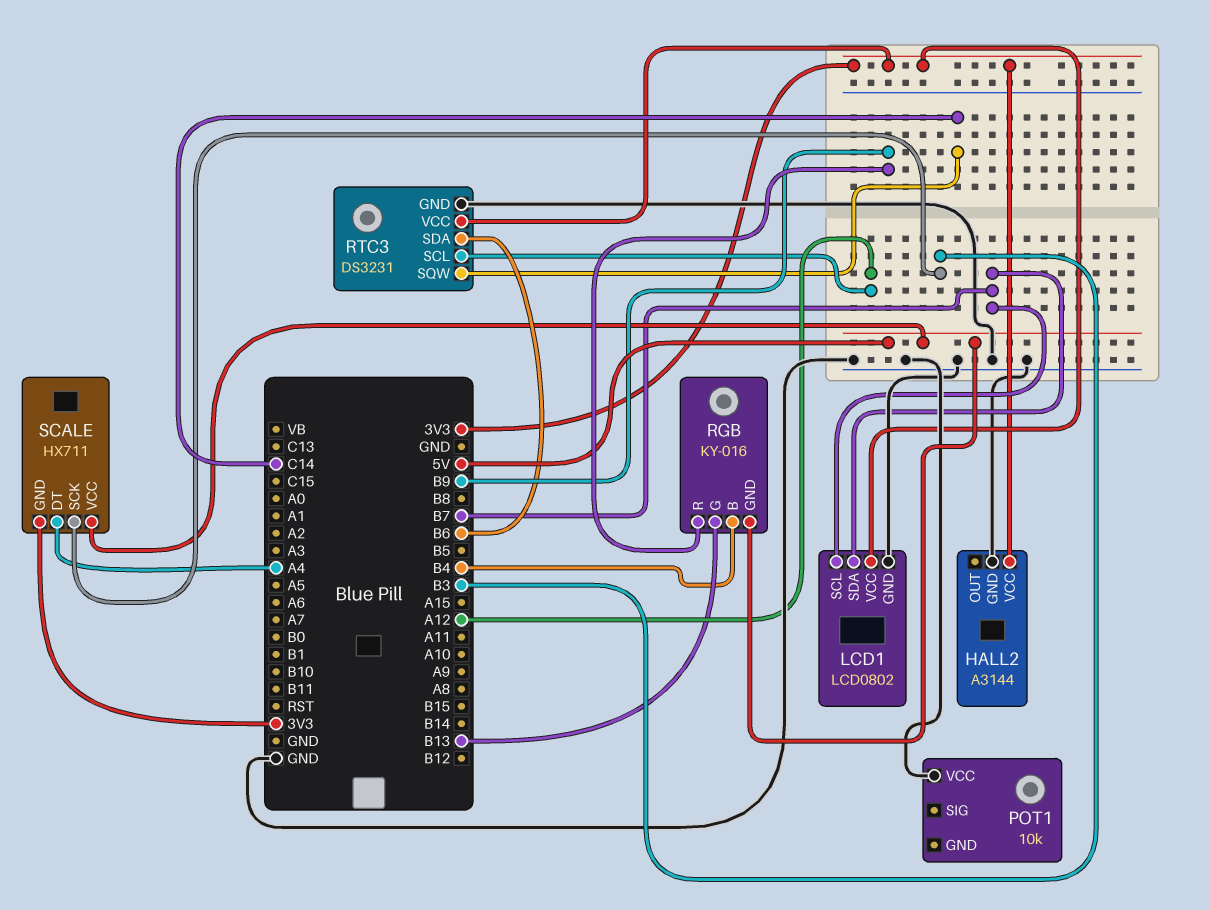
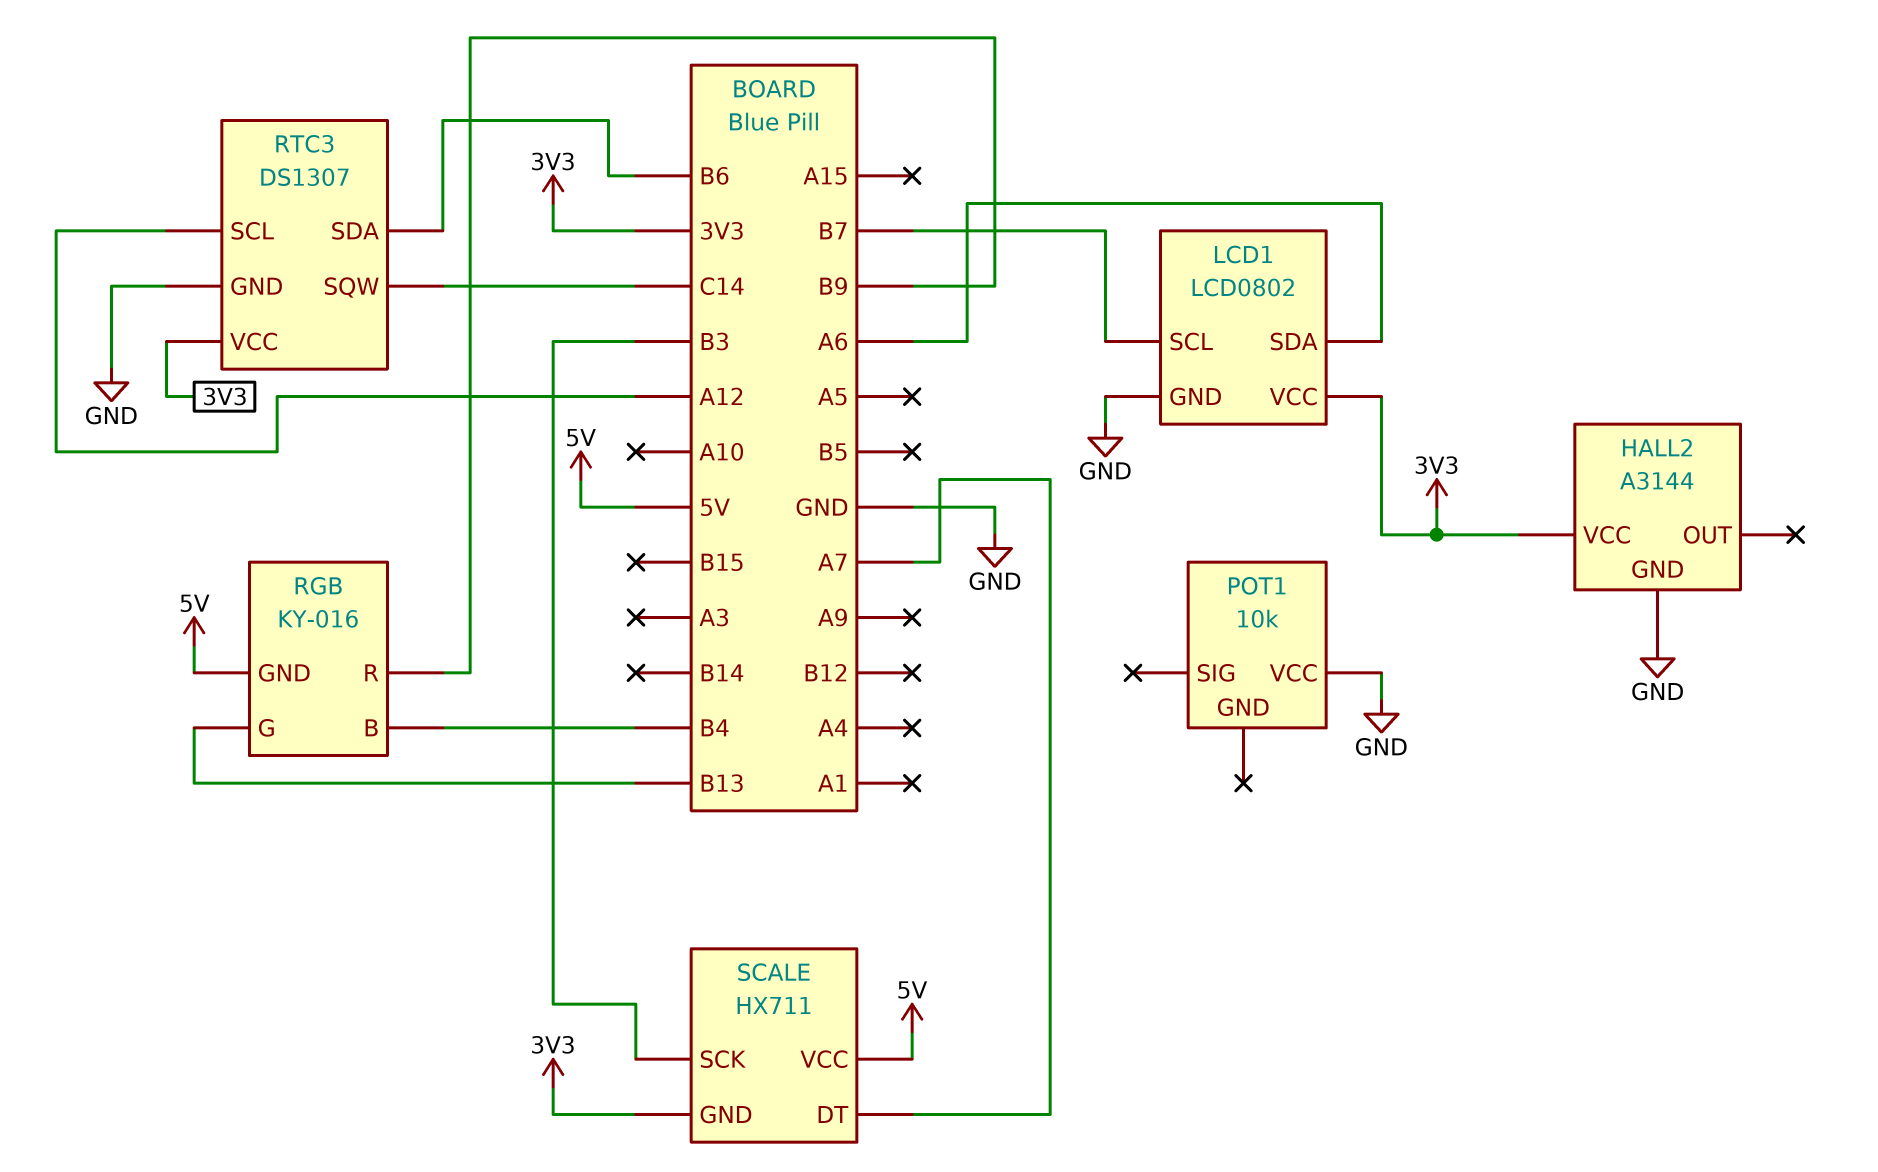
LCD1 pin SDA: B7 -> A6
RTC3: DS3231 -> DS1307
SCALE pin DT: A4 -> A7

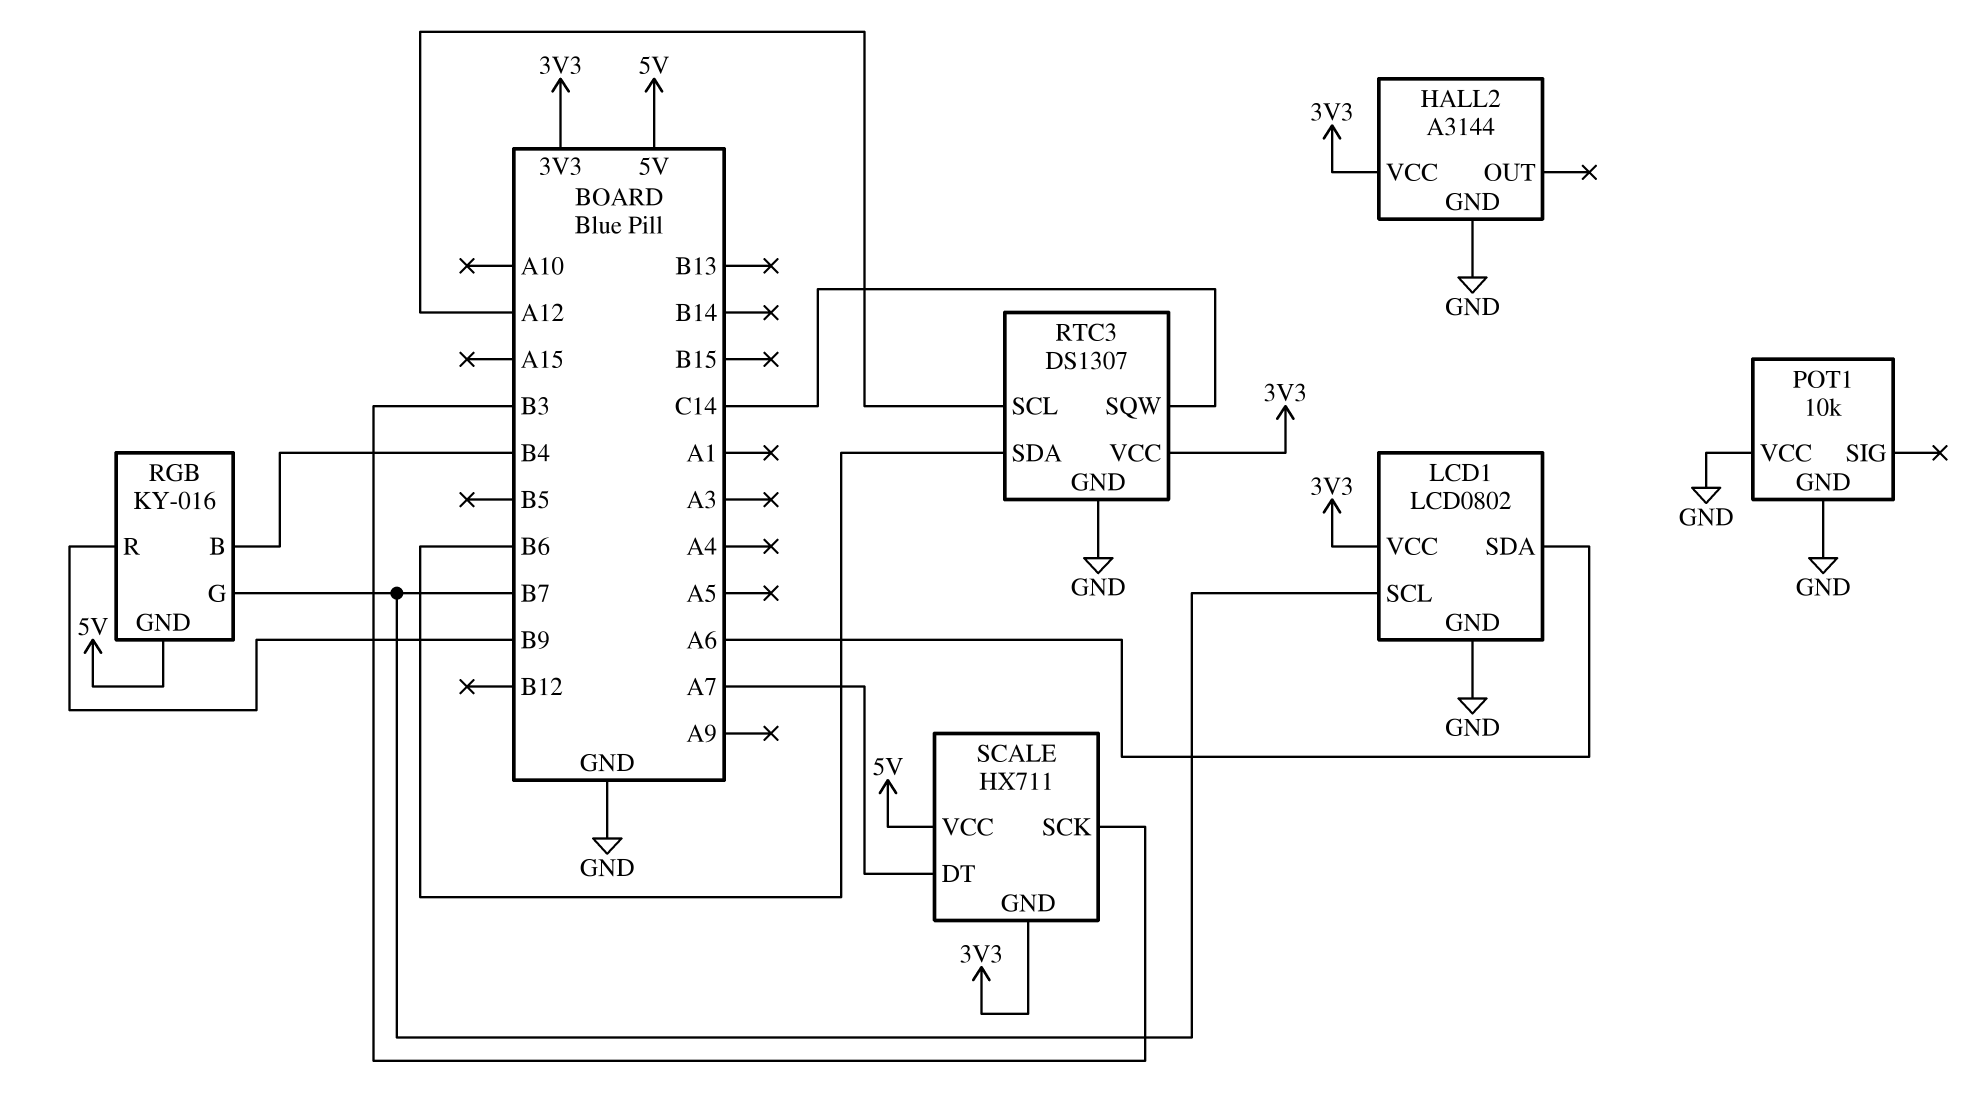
POT1 pin GND: none -> GND
RGB pin G: B13 -> B7

